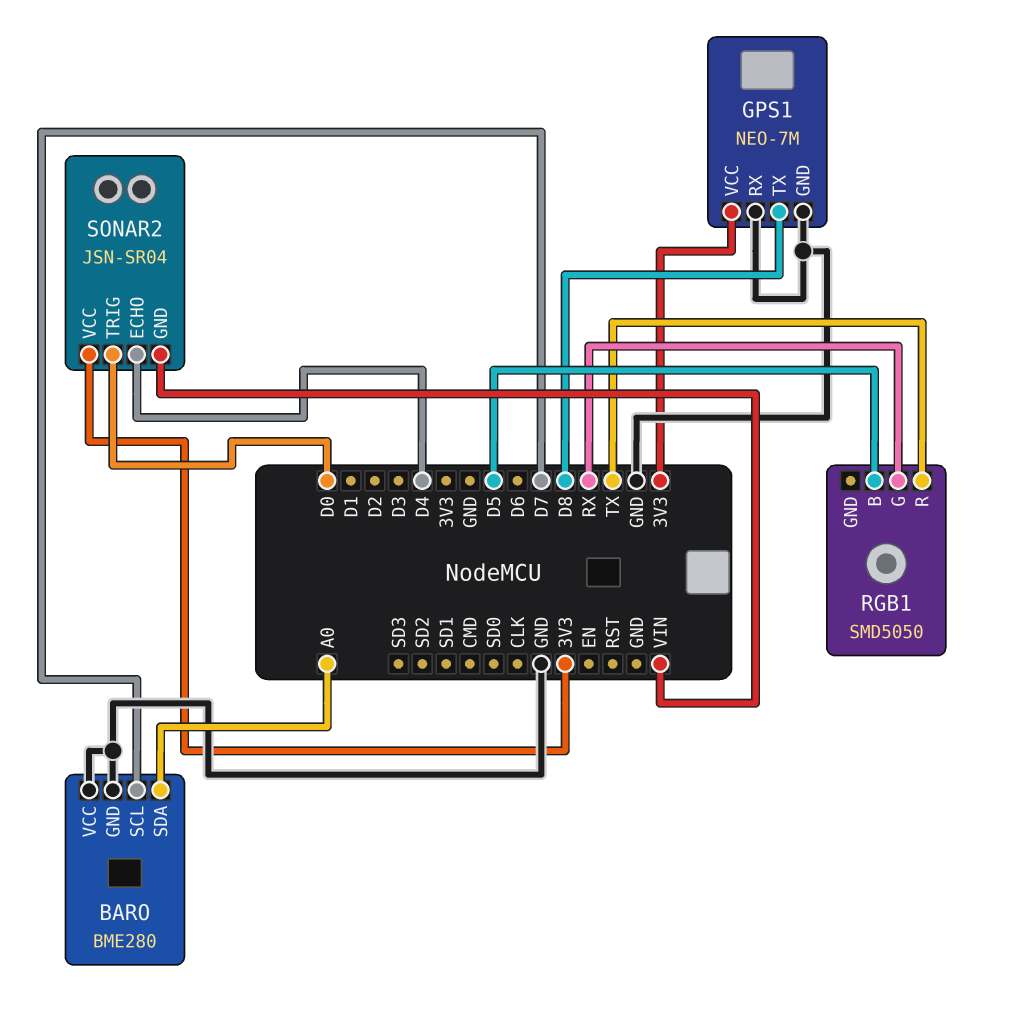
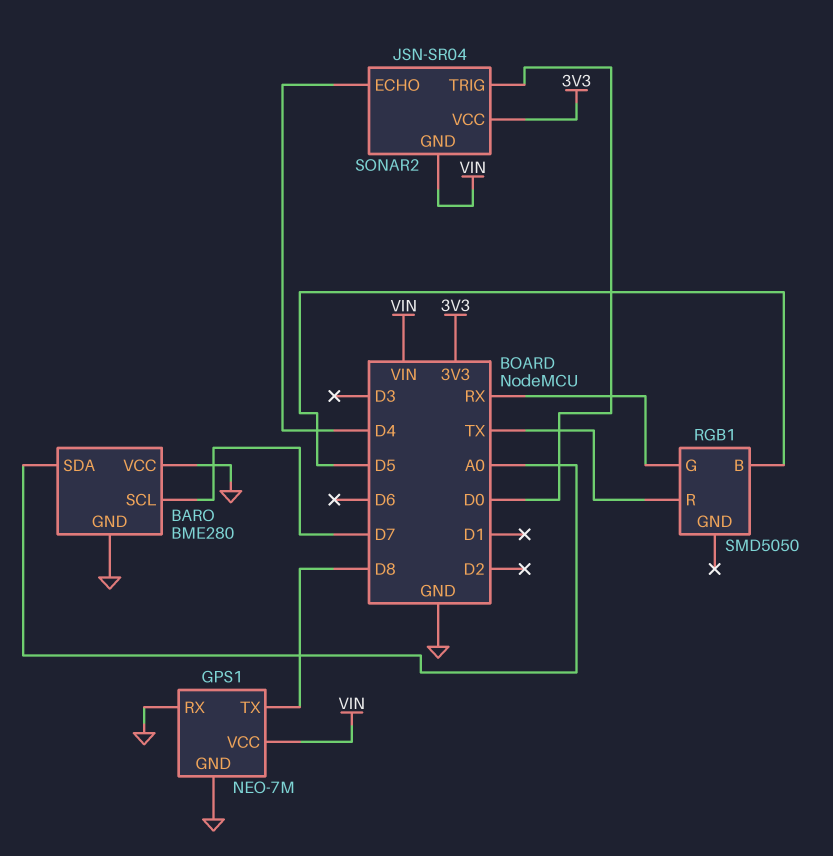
GPS1 pin VCC: 3V3 -> VIN

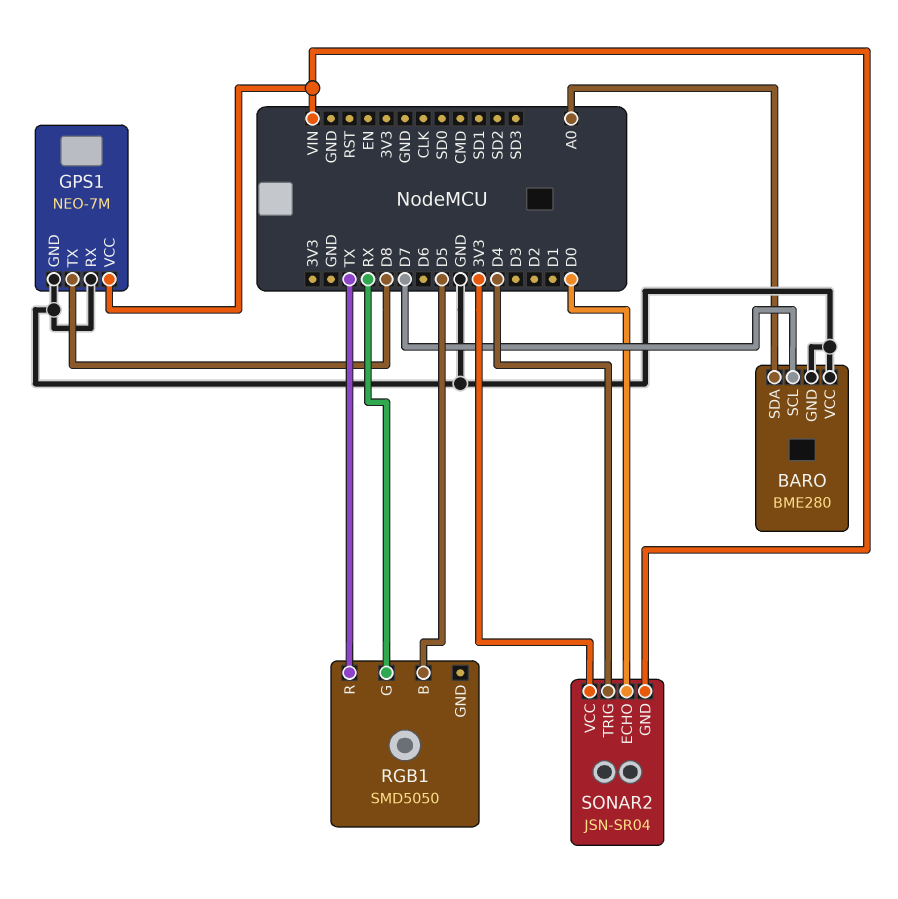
SONAR2 pin ECHO: D4 -> D0
SONAR2 pin TRIG: D0 -> D4

